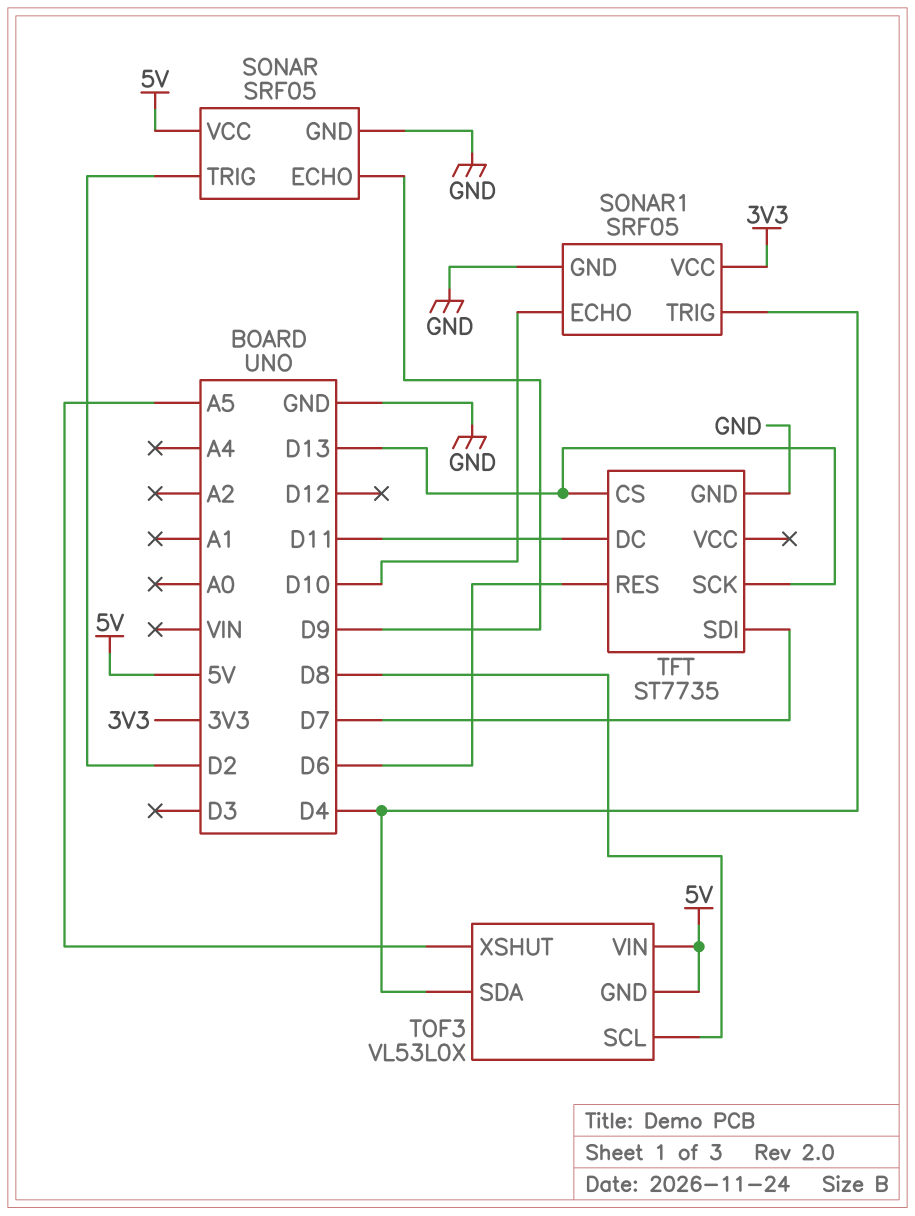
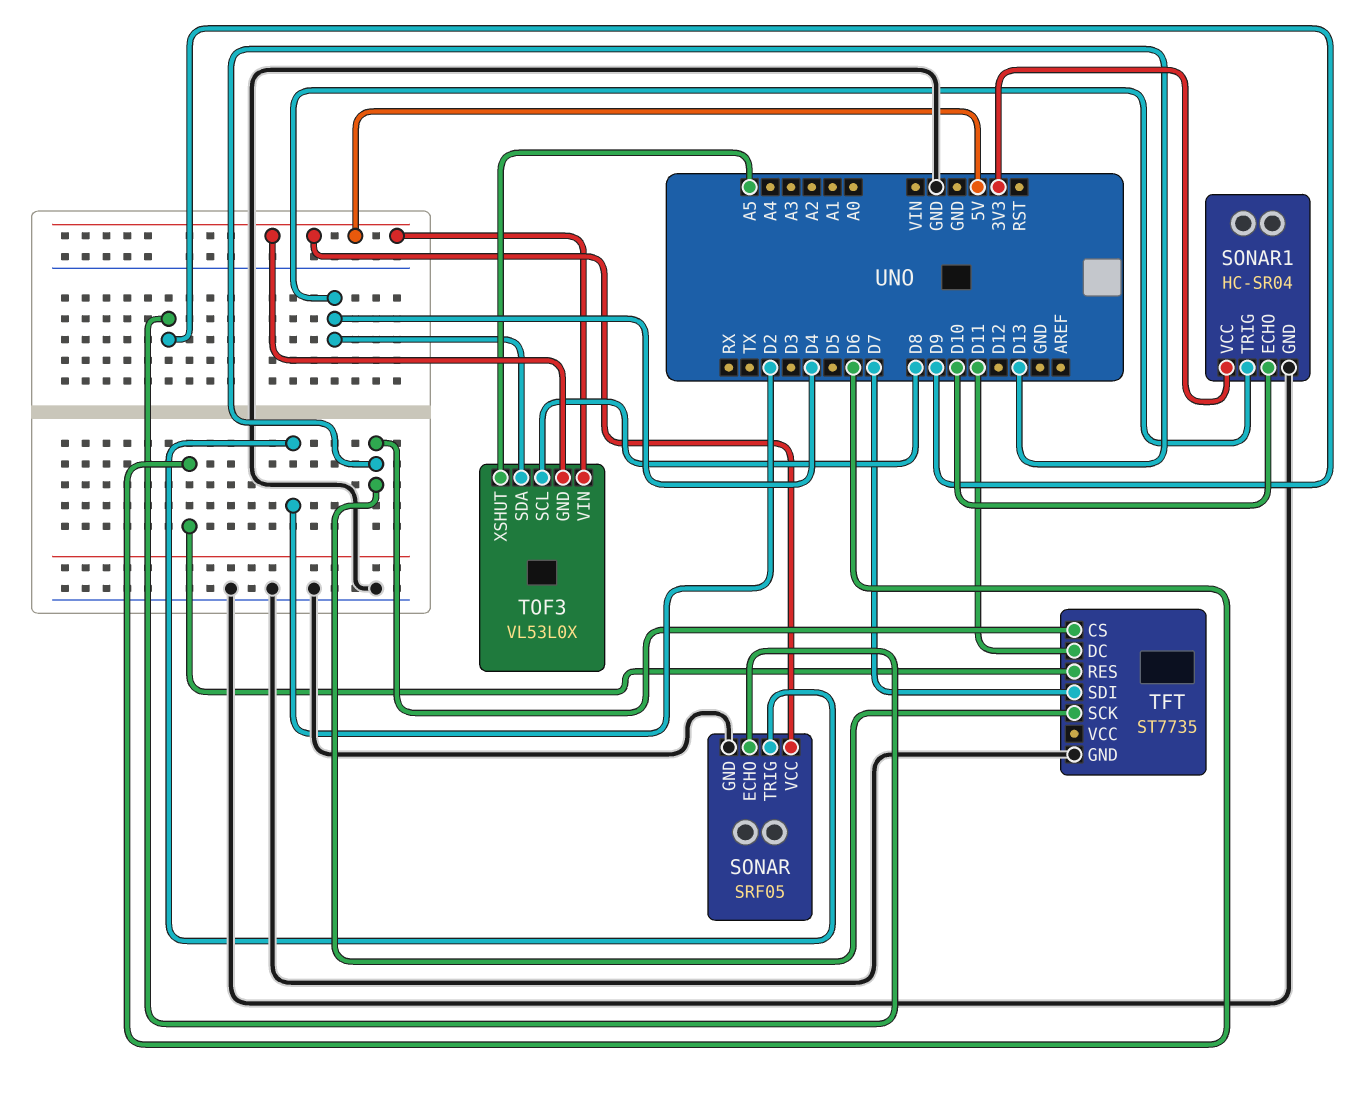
SONAR1: SRF05 -> HC-SR04

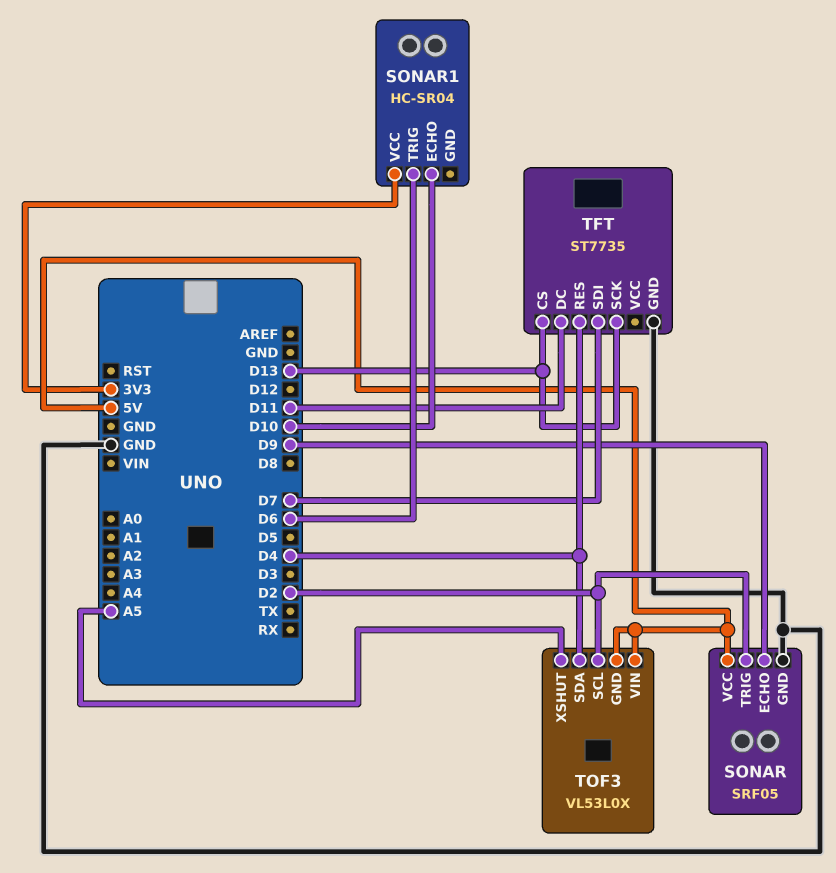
SONAR1 pin GND: GND -> none
SONAR1 pin TRIG: D4 -> D6
TFT pin RES: D6 -> D4
TOF3 pin SCL: D8 -> D2

